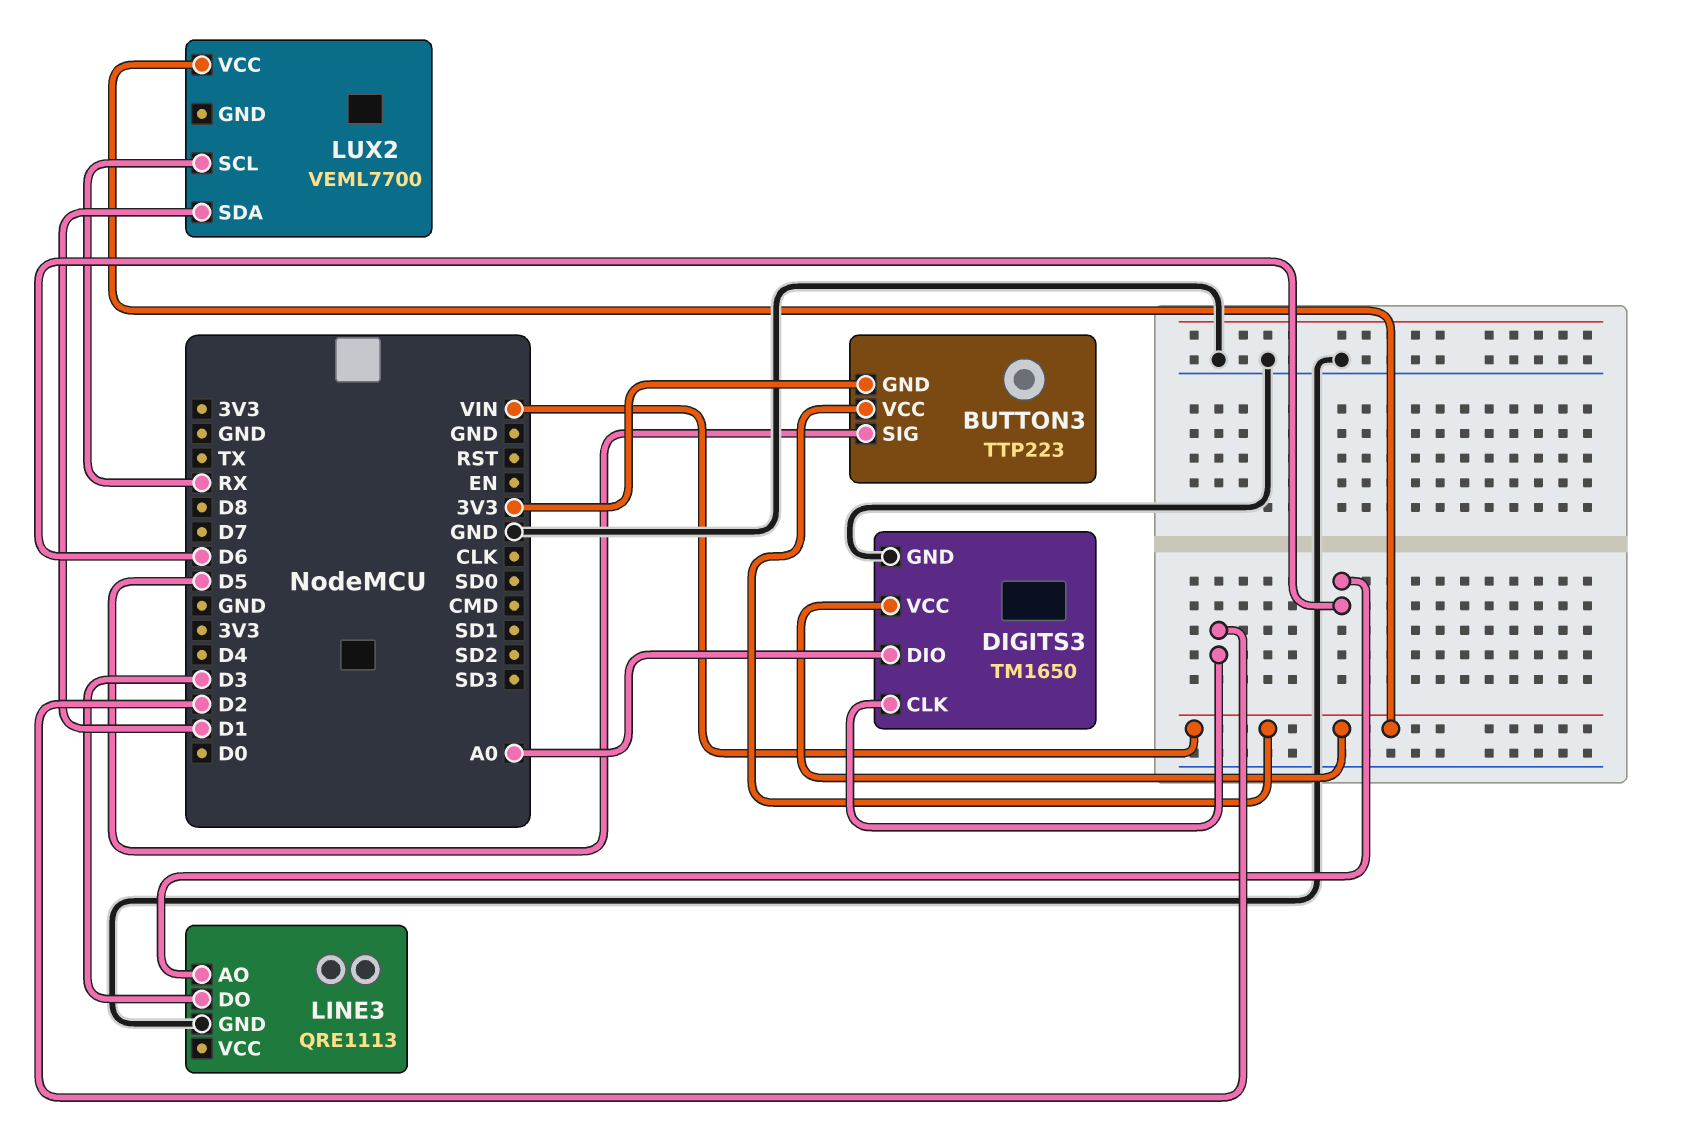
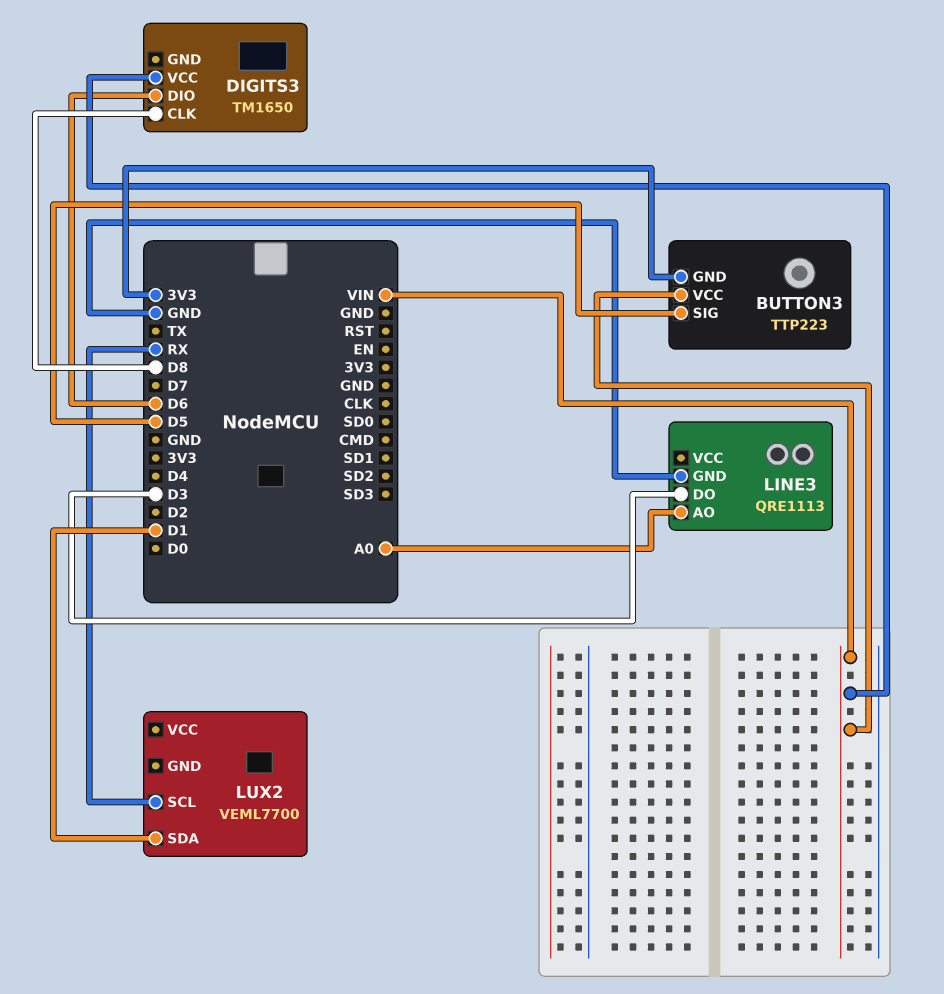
DIGITS3 pin CLK: D2 -> D8
DIGITS3 pin DIO: A0 -> D6
DIGITS3 pin GND: GND -> none
LINE3 pin AO: D6 -> A0
LUX2 pin VCC: VIN -> none

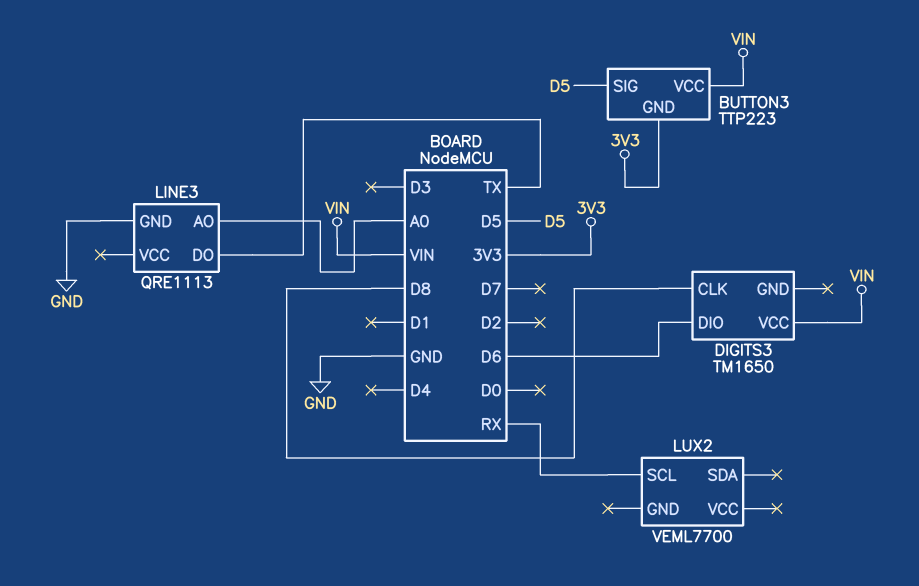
LINE3 pin DO: D3 -> TX
LUX2 pin SDA: D1 -> none

